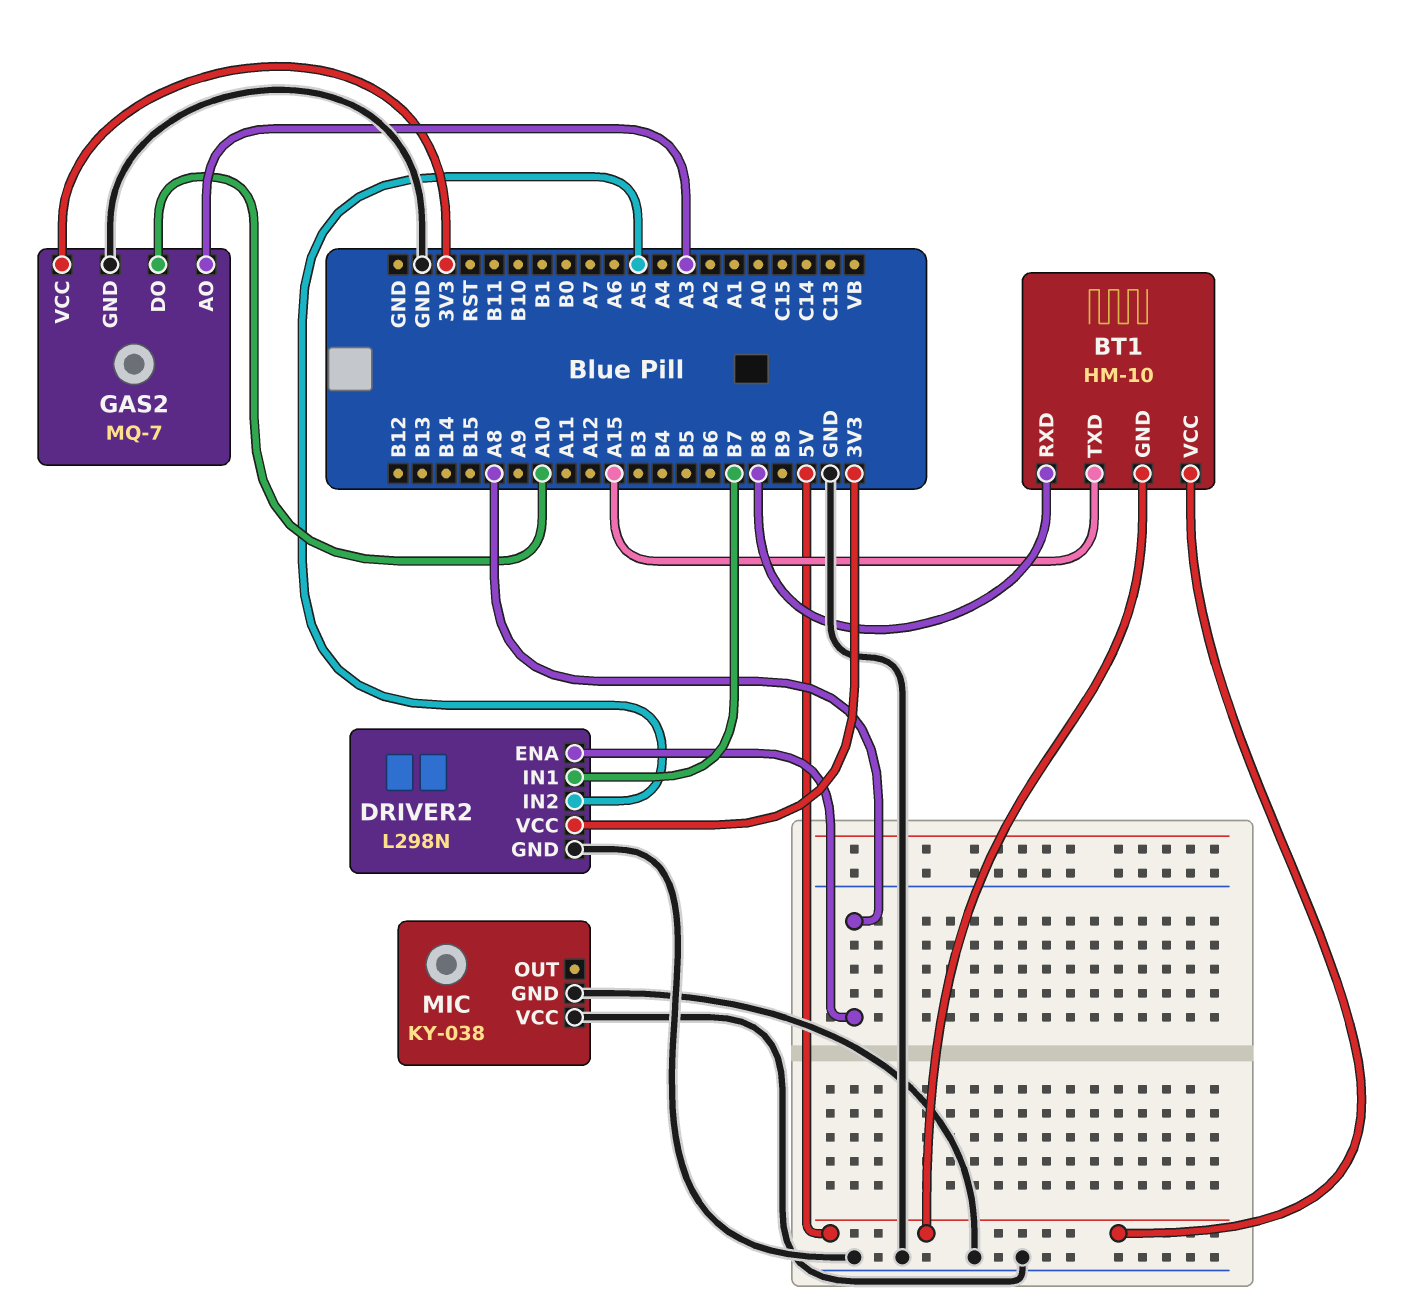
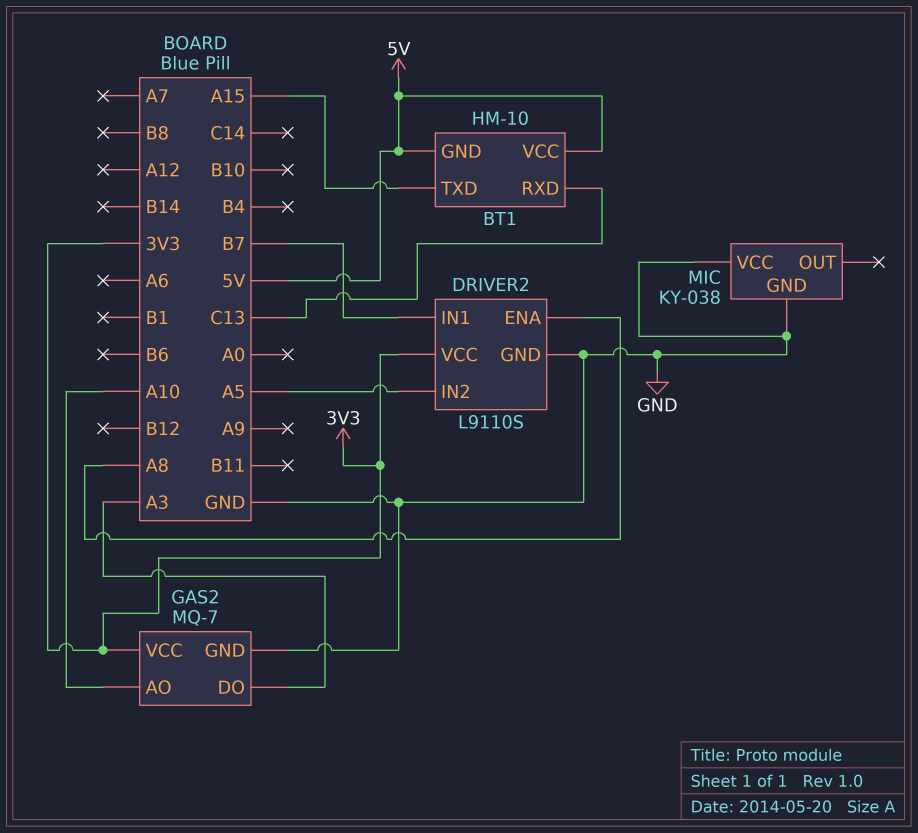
BT1 pin RXD: B8 -> C13
DRIVER2: L298N -> L9110S
GAS2 pin AO: A3 -> A10
GAS2 pin DO: A10 -> A3

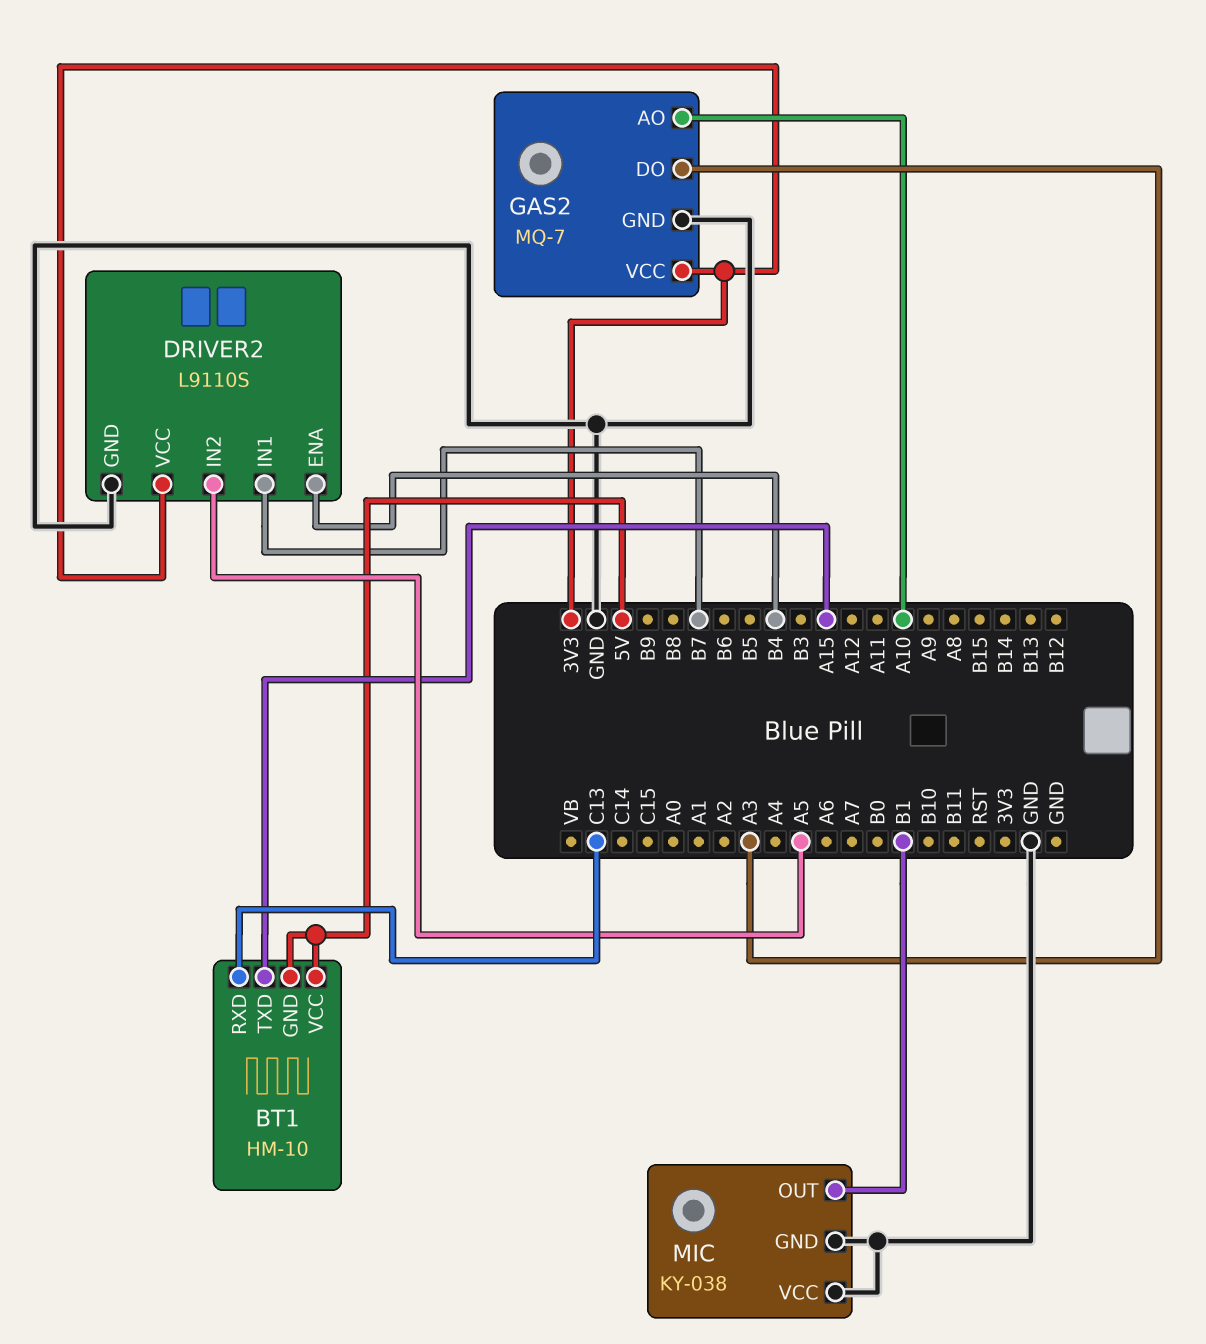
DRIVER2 pin ENA: A8 -> B4
MIC pin OUT: none -> B1

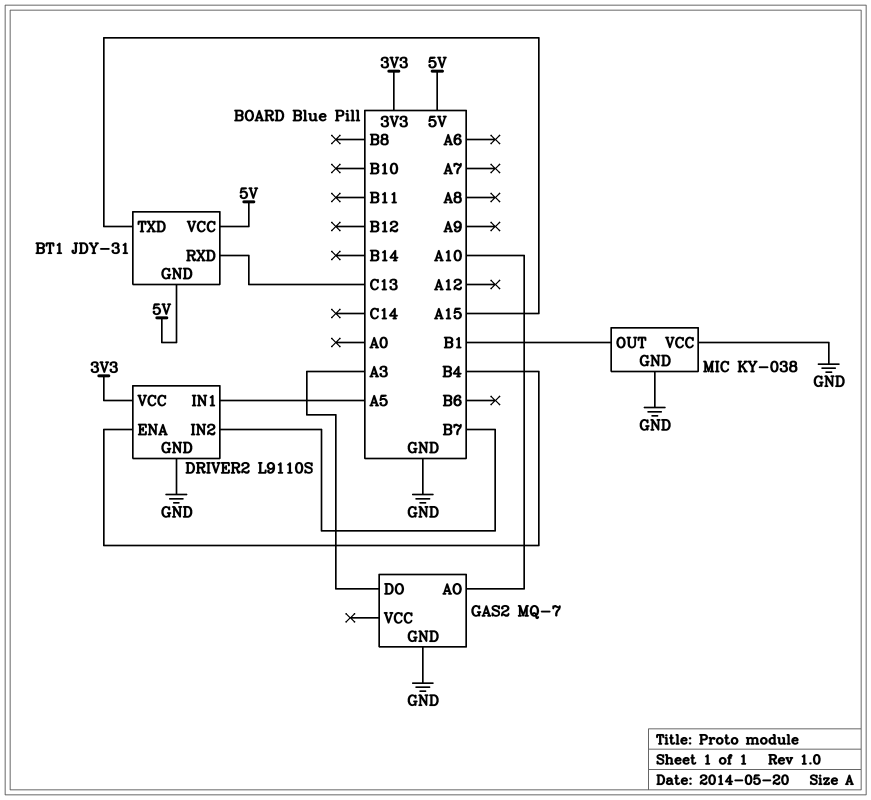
BT1: HM-10 -> JDY-31
DRIVER2 pin IN1: B7 -> A5
DRIVER2 pin IN2: A5 -> B7
GAS2 pin VCC: 3V3 -> none

